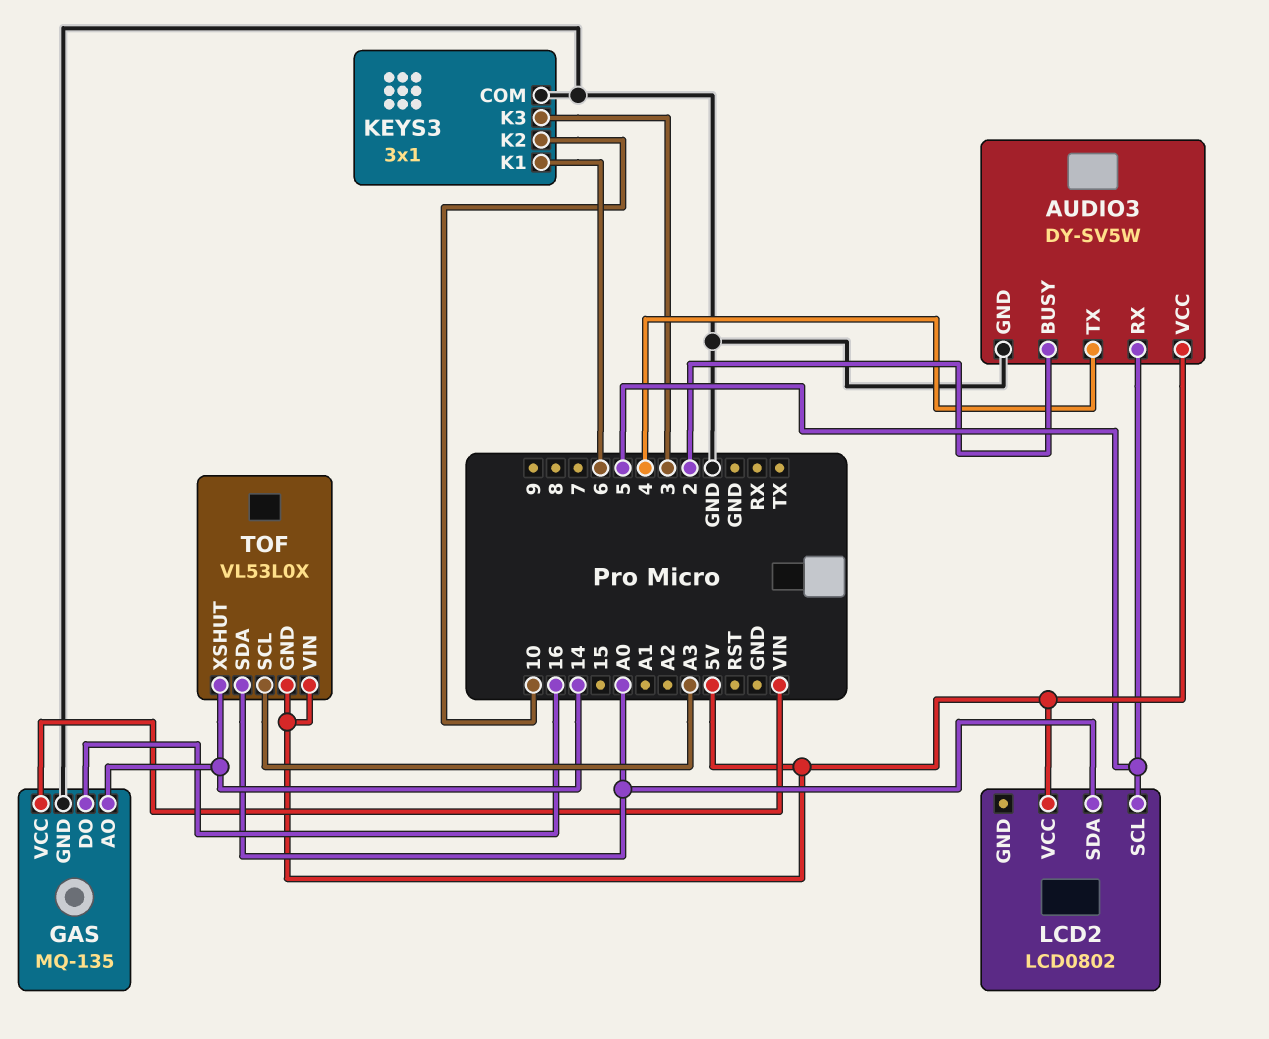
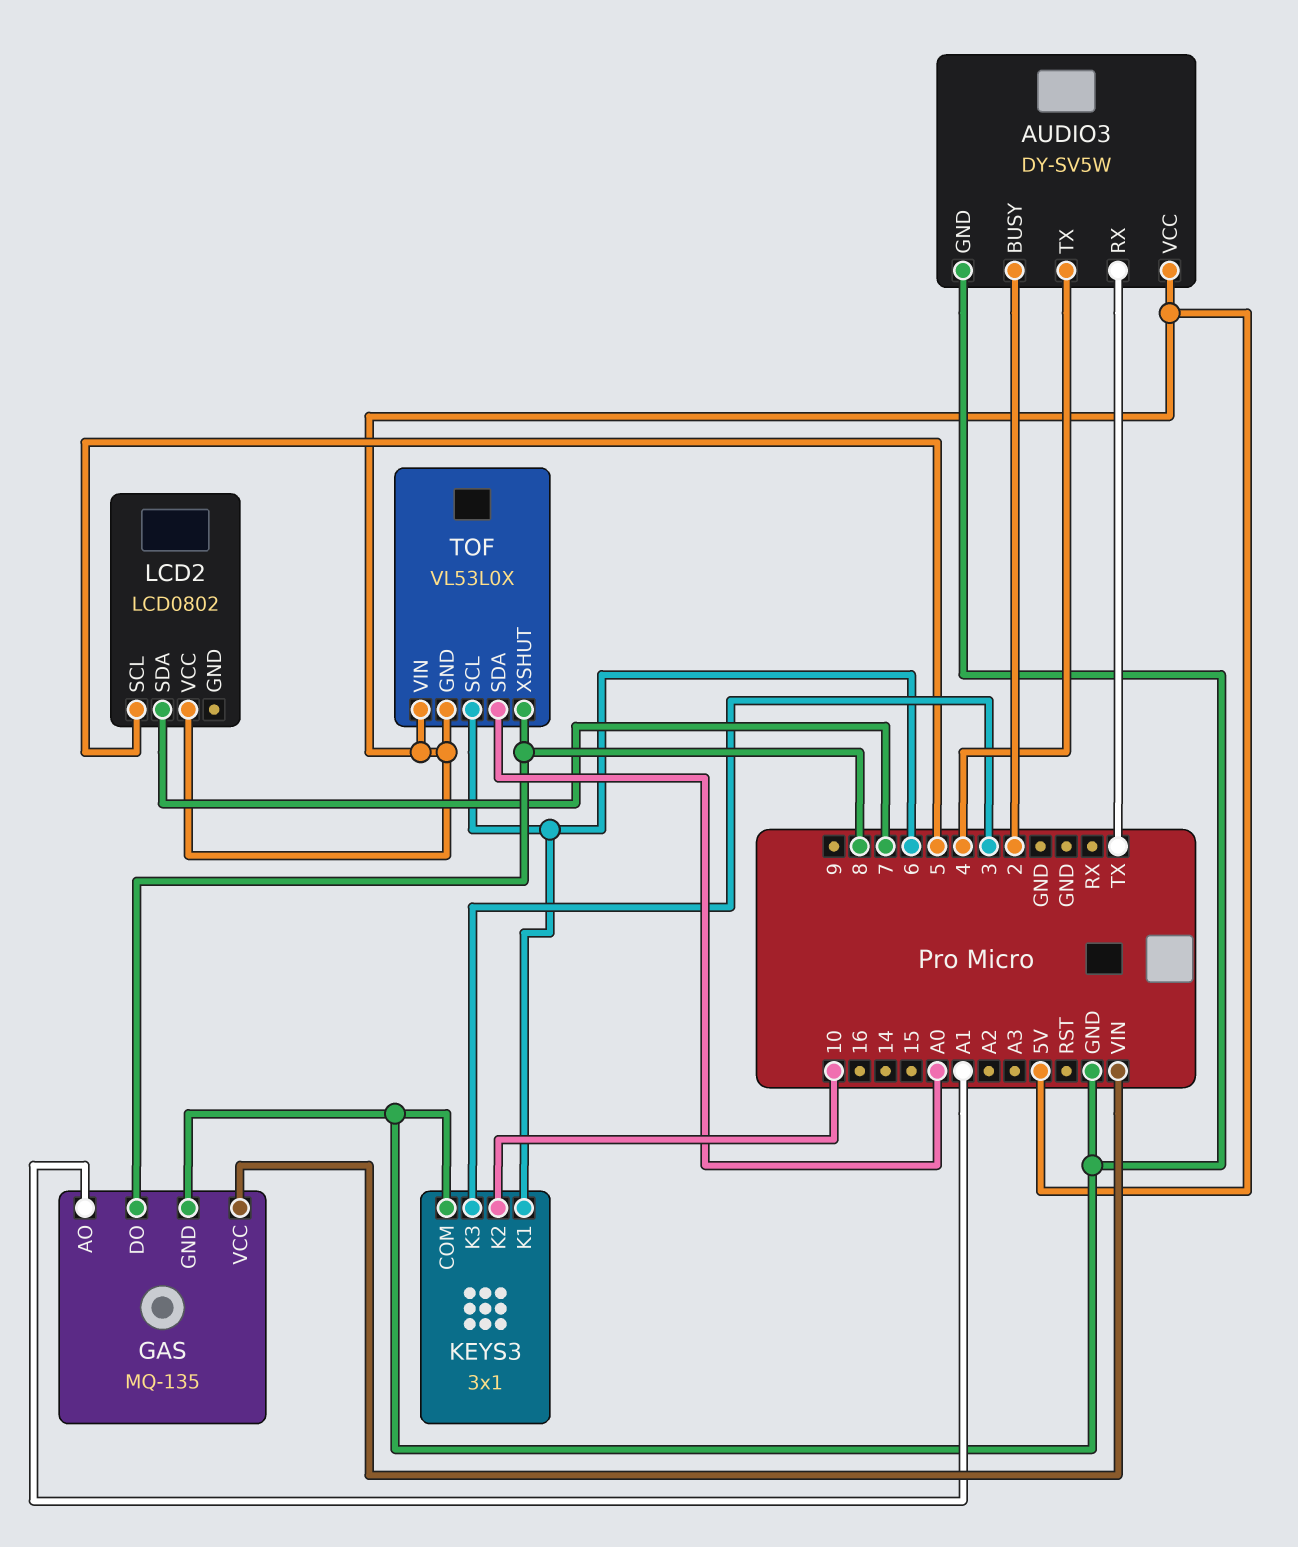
AUDIO3 pin RX: 5 -> TX
GAS pin AO: 14 -> A1
GAS pin DO: 16 -> 8
LCD2 pin SDA: A0 -> 7
TOF pin SCL: A3 -> 6
TOF pin XSHUT: 14 -> 8

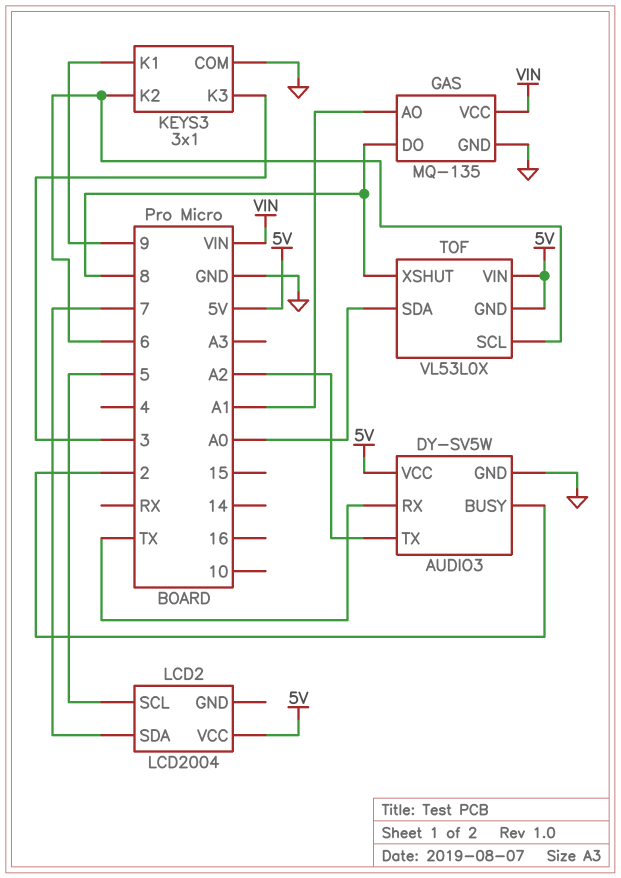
AUDIO3 pin TX: 4 -> A2
KEYS3 pin K1: 6 -> 9
KEYS3 pin K2: 10 -> 6
LCD2: LCD0802 -> LCD2004

